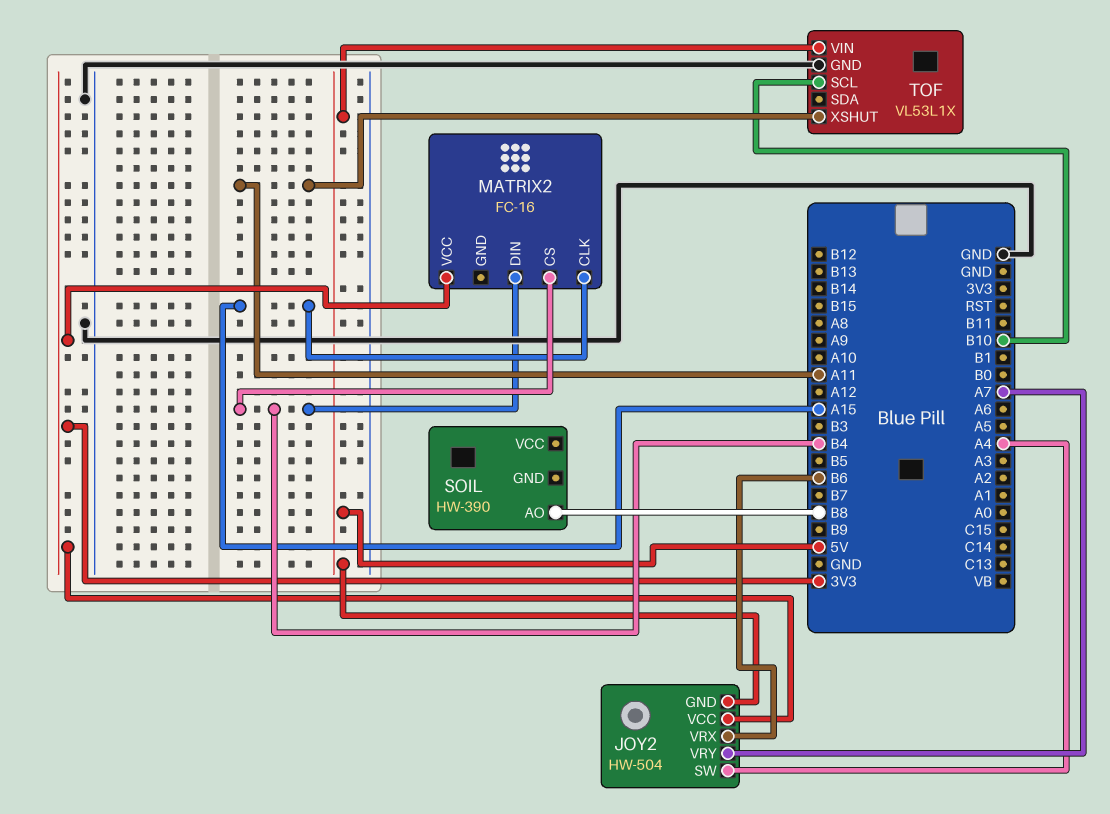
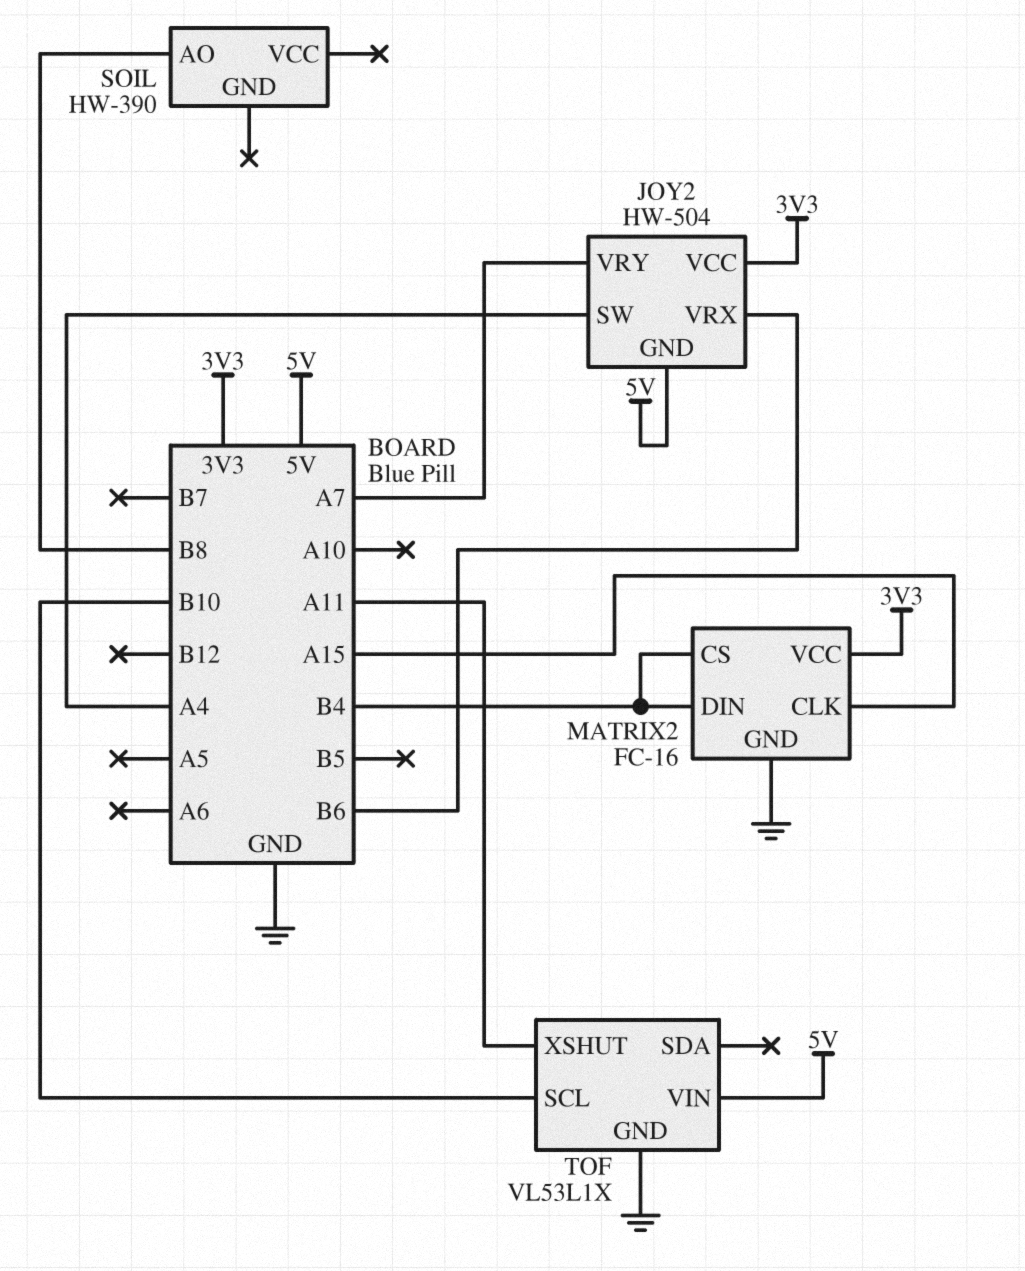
MATRIX2 pin GND: none -> GND

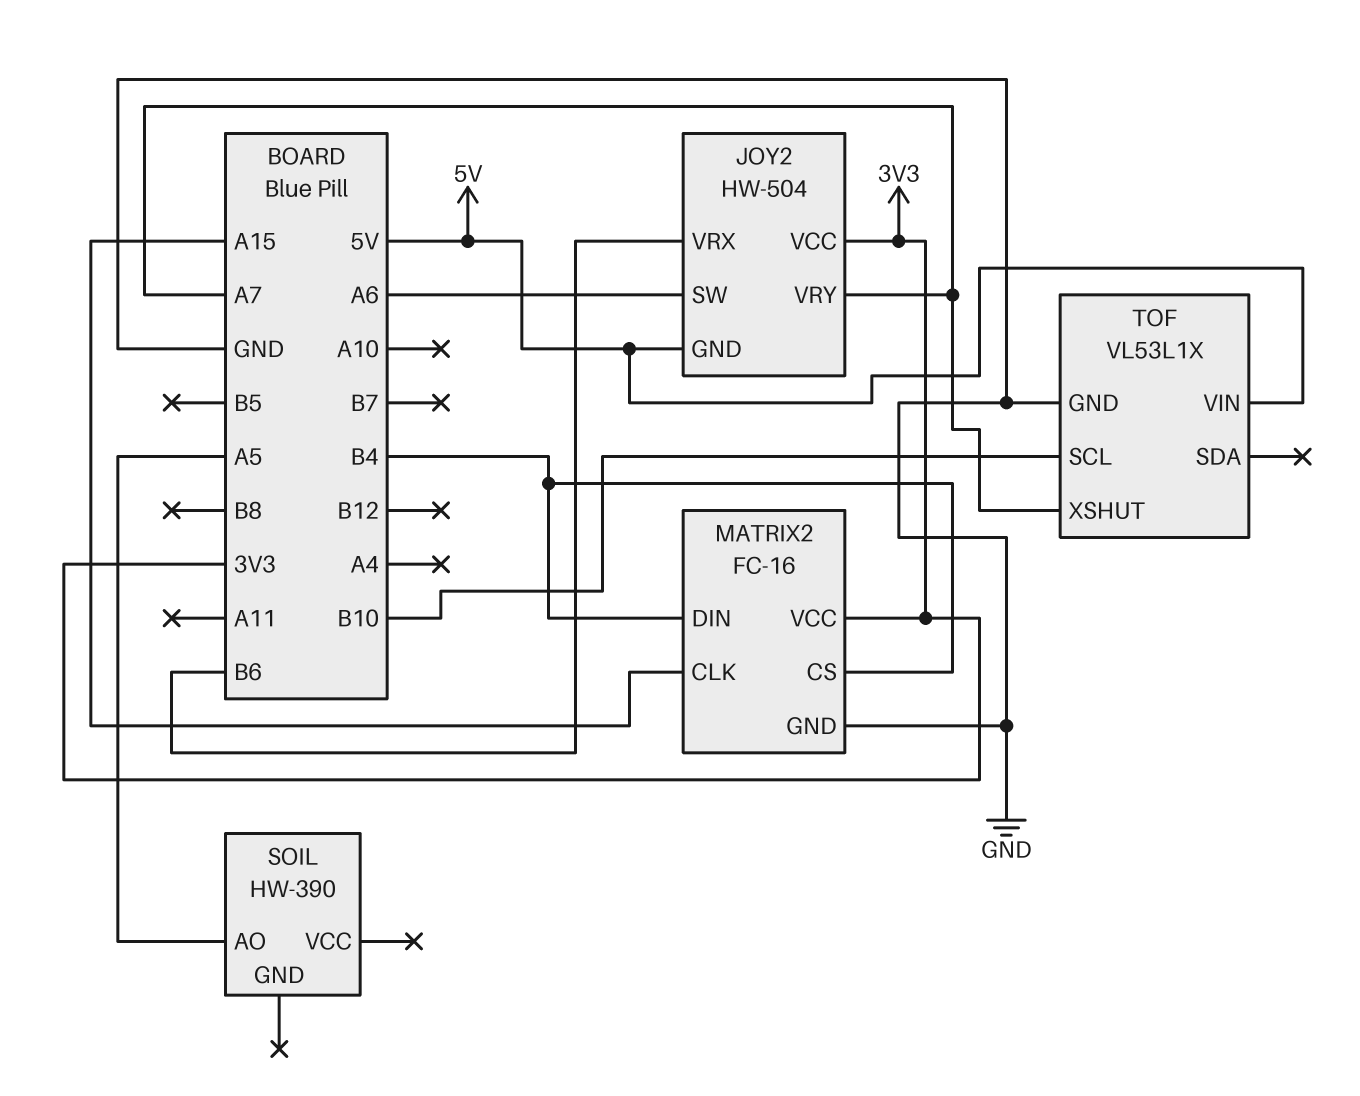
JOY2 pin SW: A4 -> A6
SOIL pin AO: B8 -> A5
TOF pin XSHUT: A11 -> A7

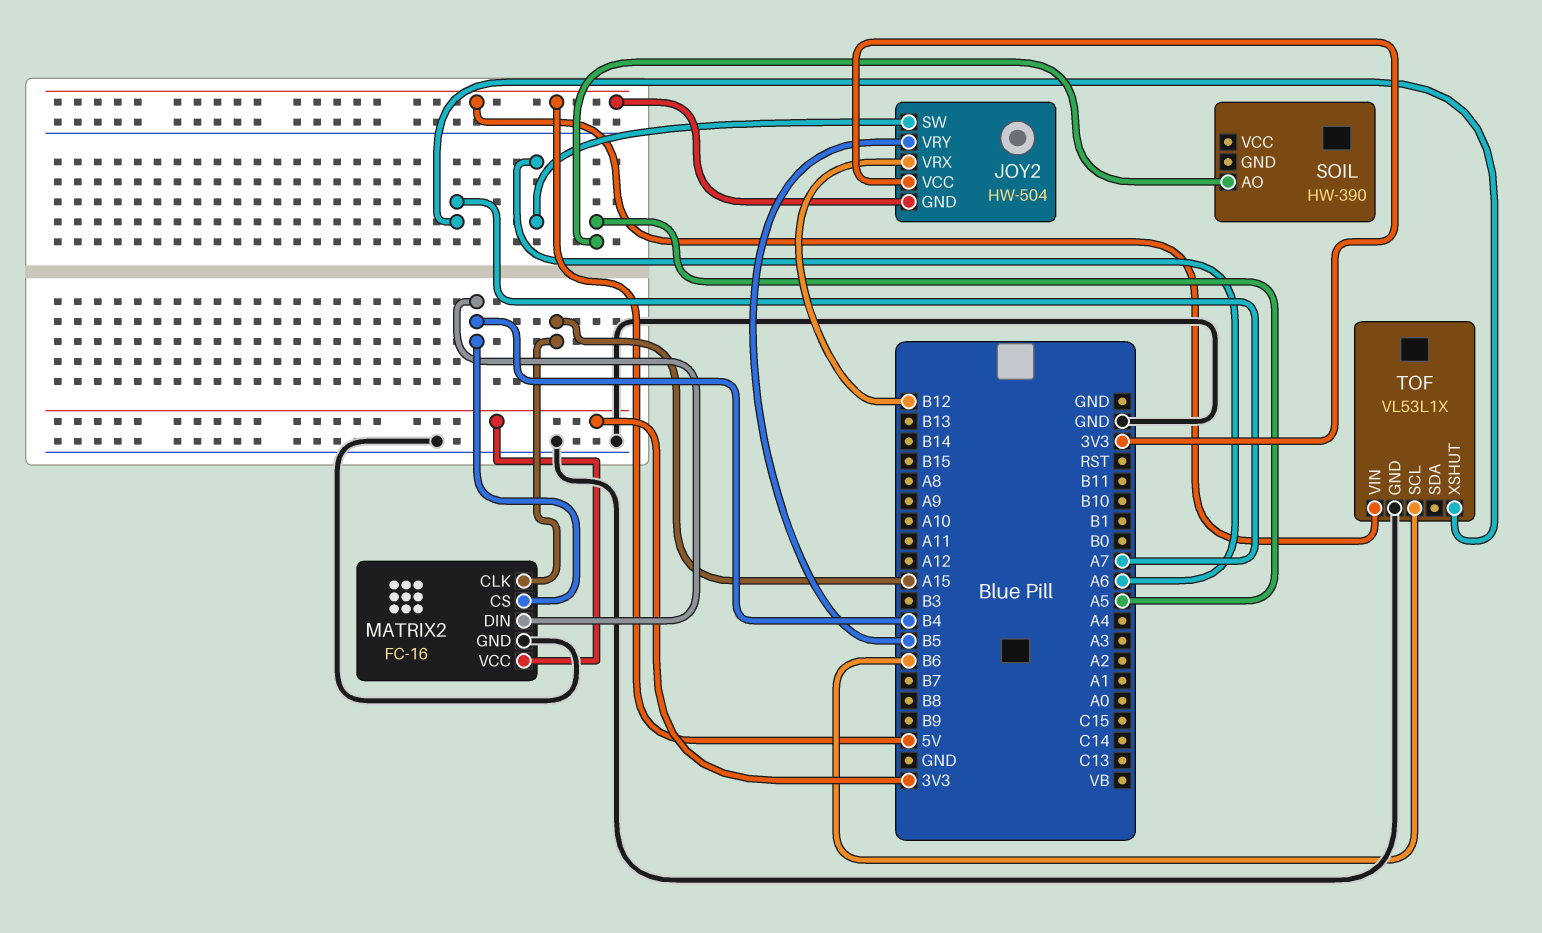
JOY2 pin VRX: B6 -> B12
JOY2 pin VRY: A7 -> B5
TOF pin SCL: B10 -> B6

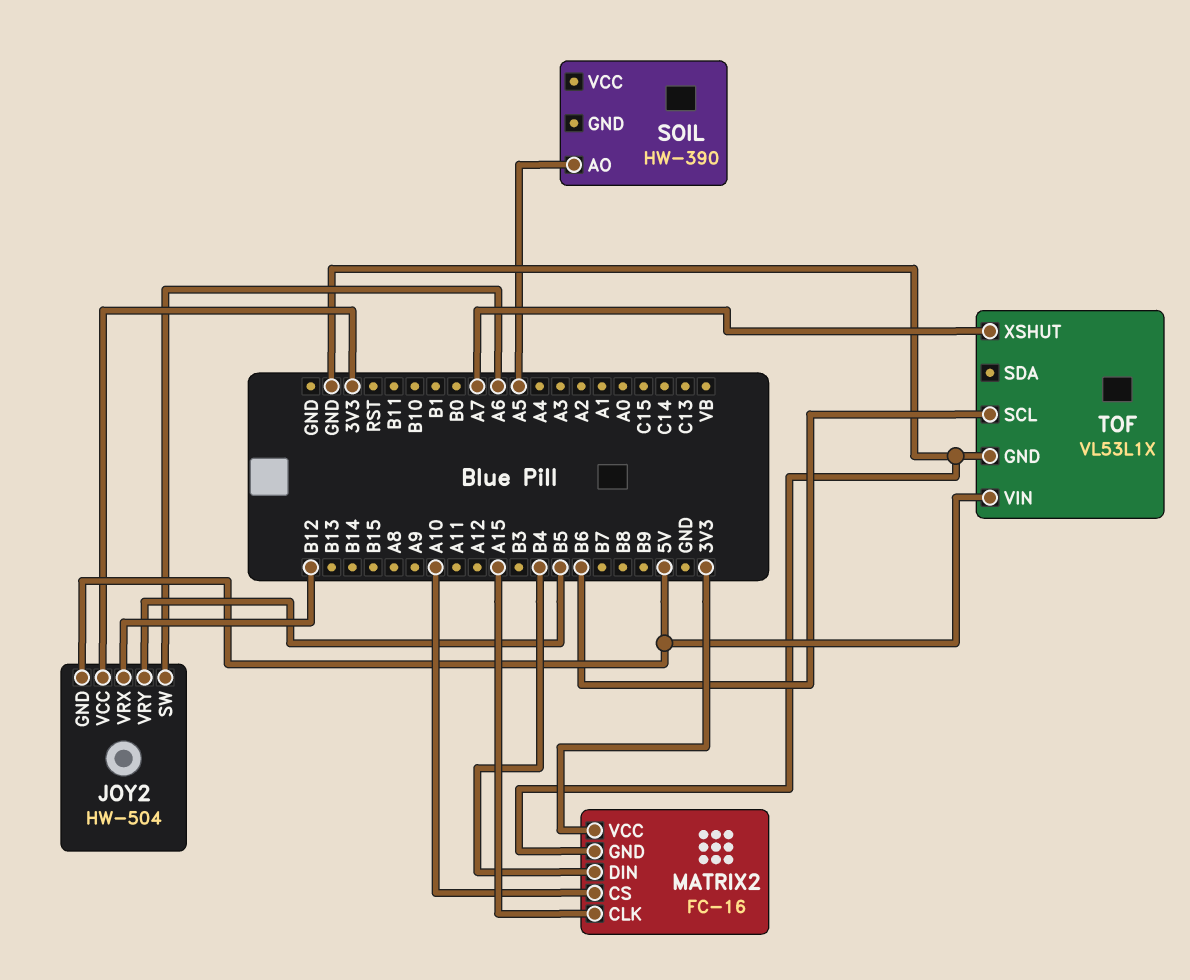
MATRIX2 pin CS: B4 -> A10

